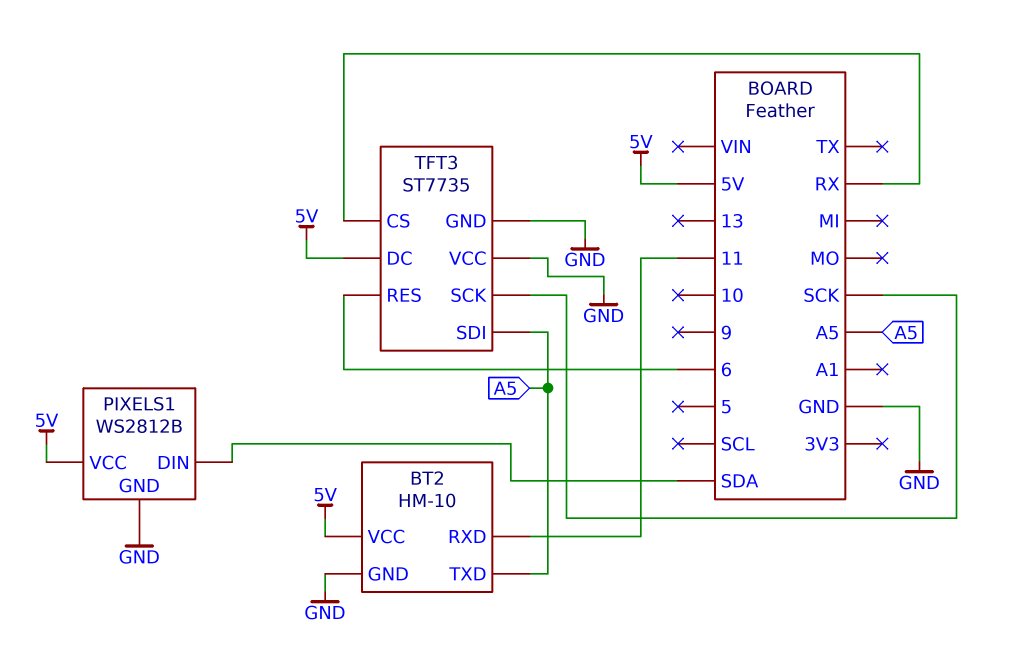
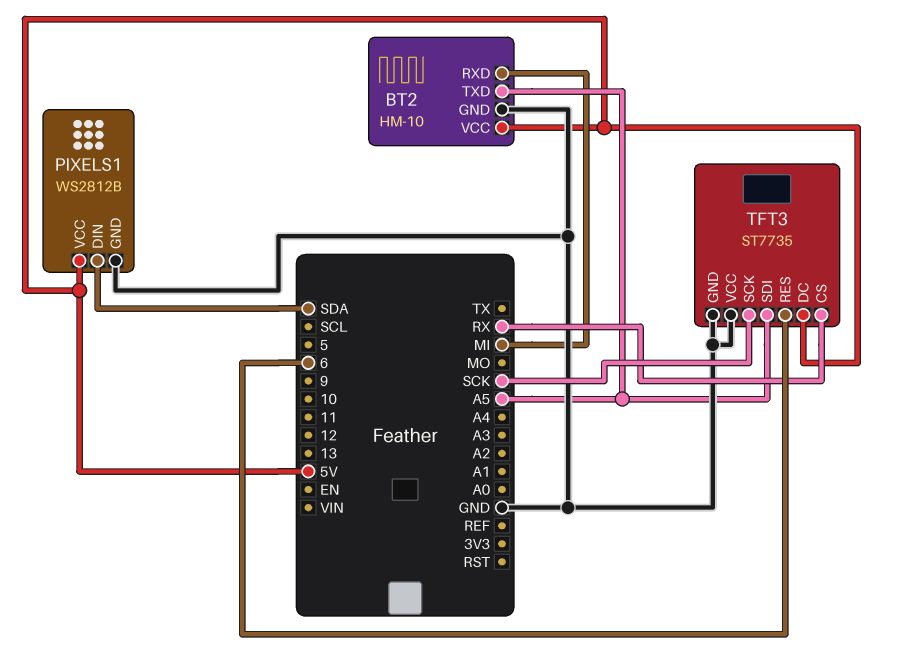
BT2 pin RXD: 11 -> MI

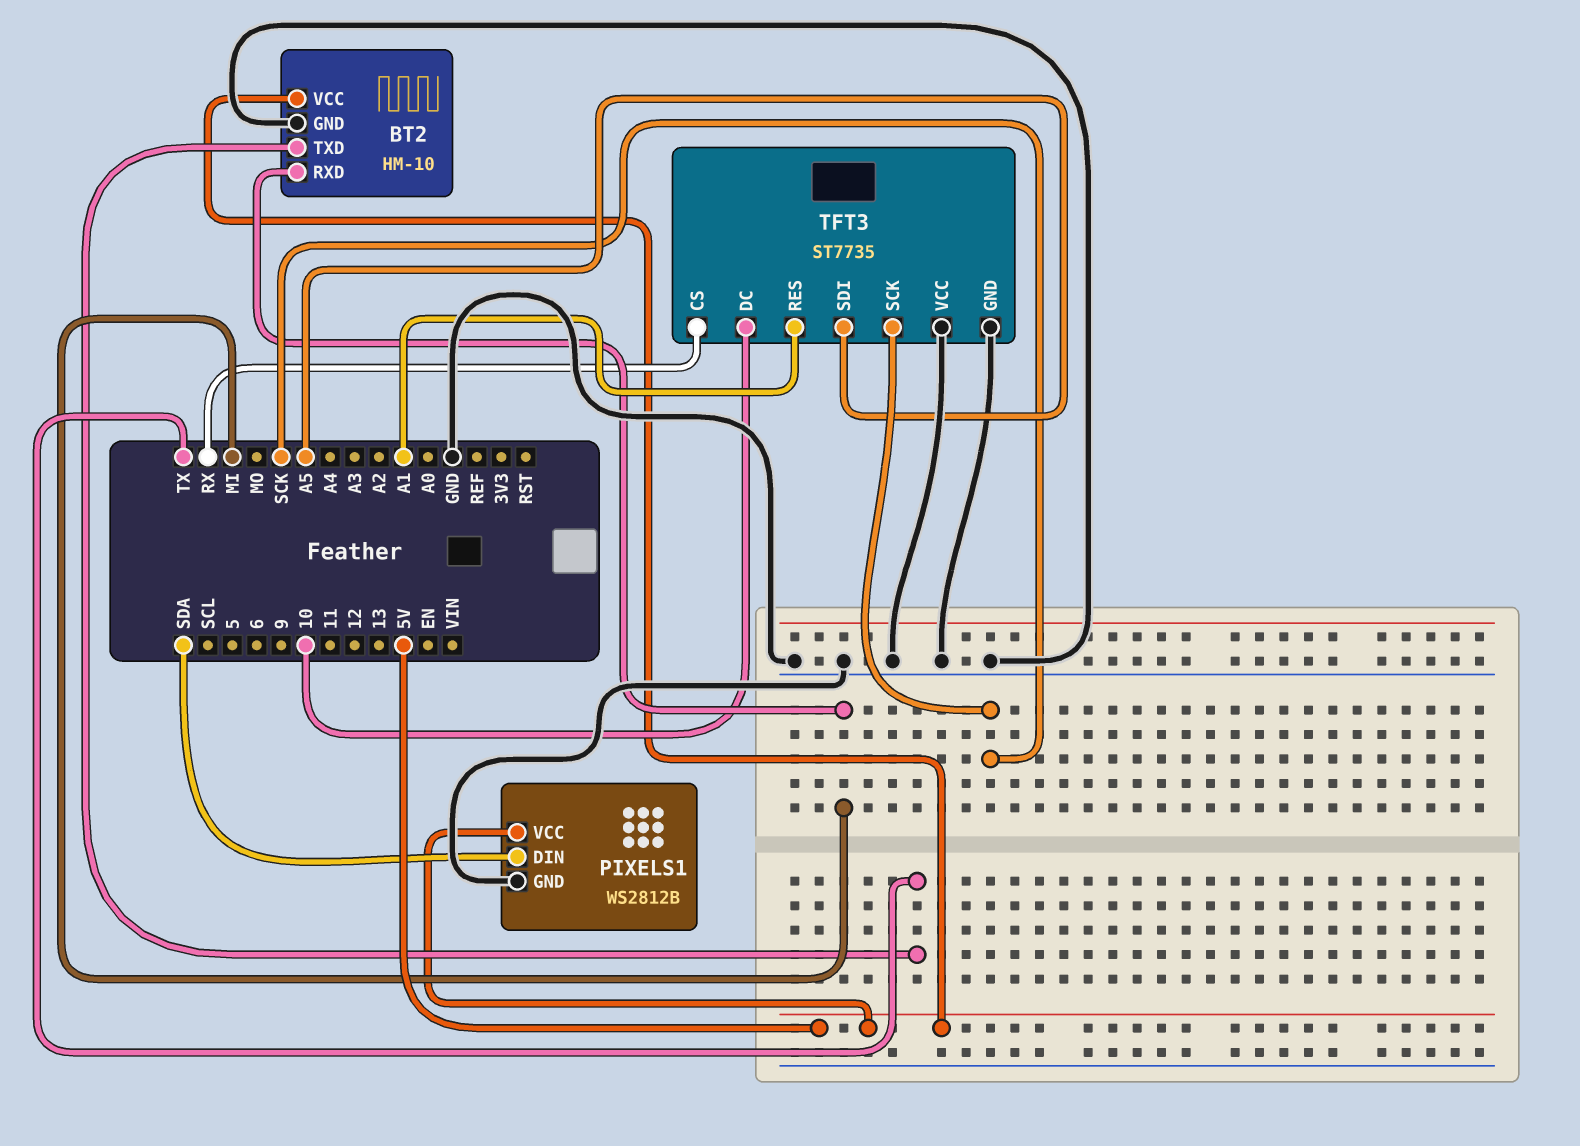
BT2 pin TXD: A5 -> TX
TFT3 pin DC: 5V -> 10
TFT3 pin RES: 6 -> A1

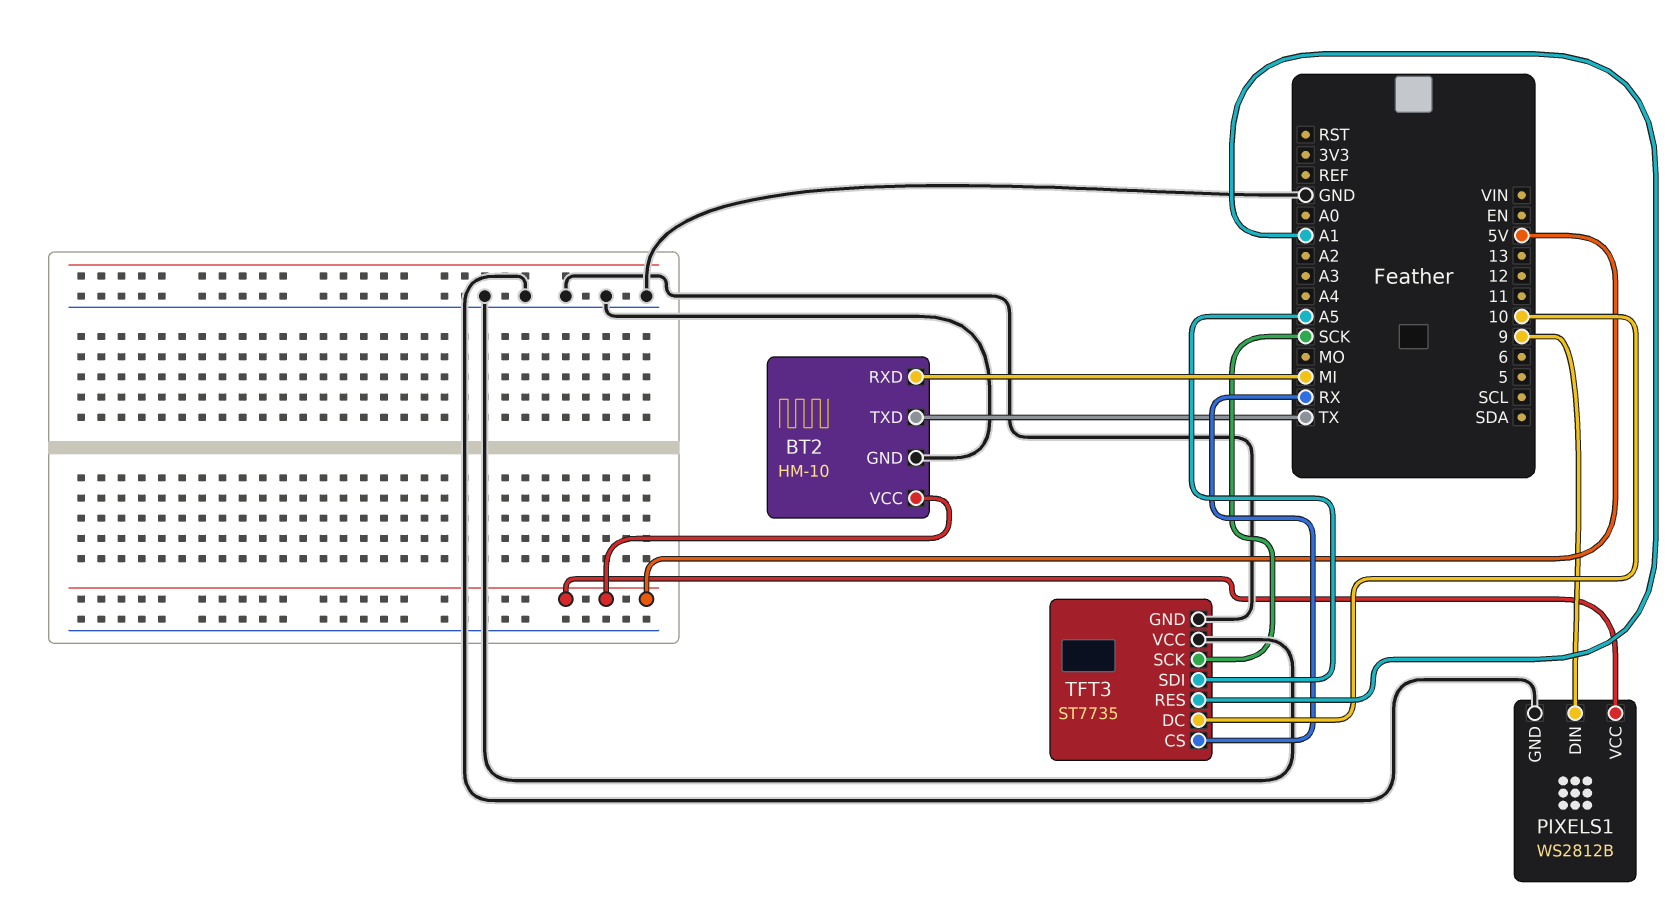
PIXELS1 pin DIN: SDA -> 9

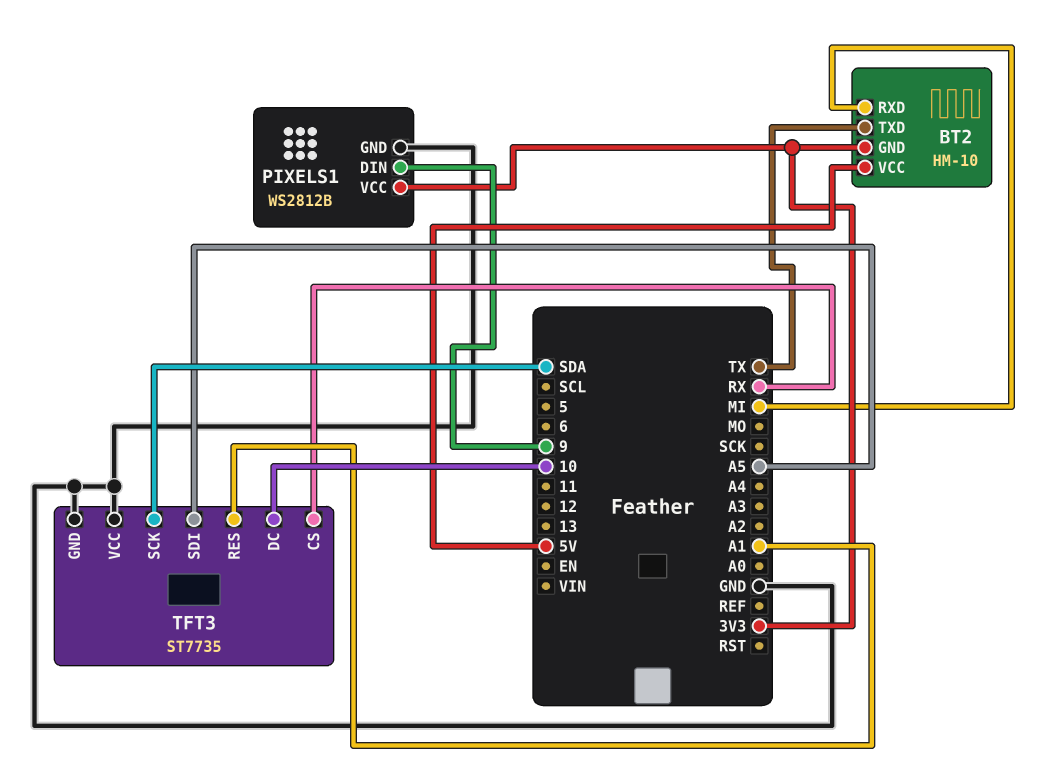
BT2 pin GND: GND -> 3V3
PIXELS1 pin VCC: 5V -> 3V3
TFT3 pin SCK: SCK -> SDA

